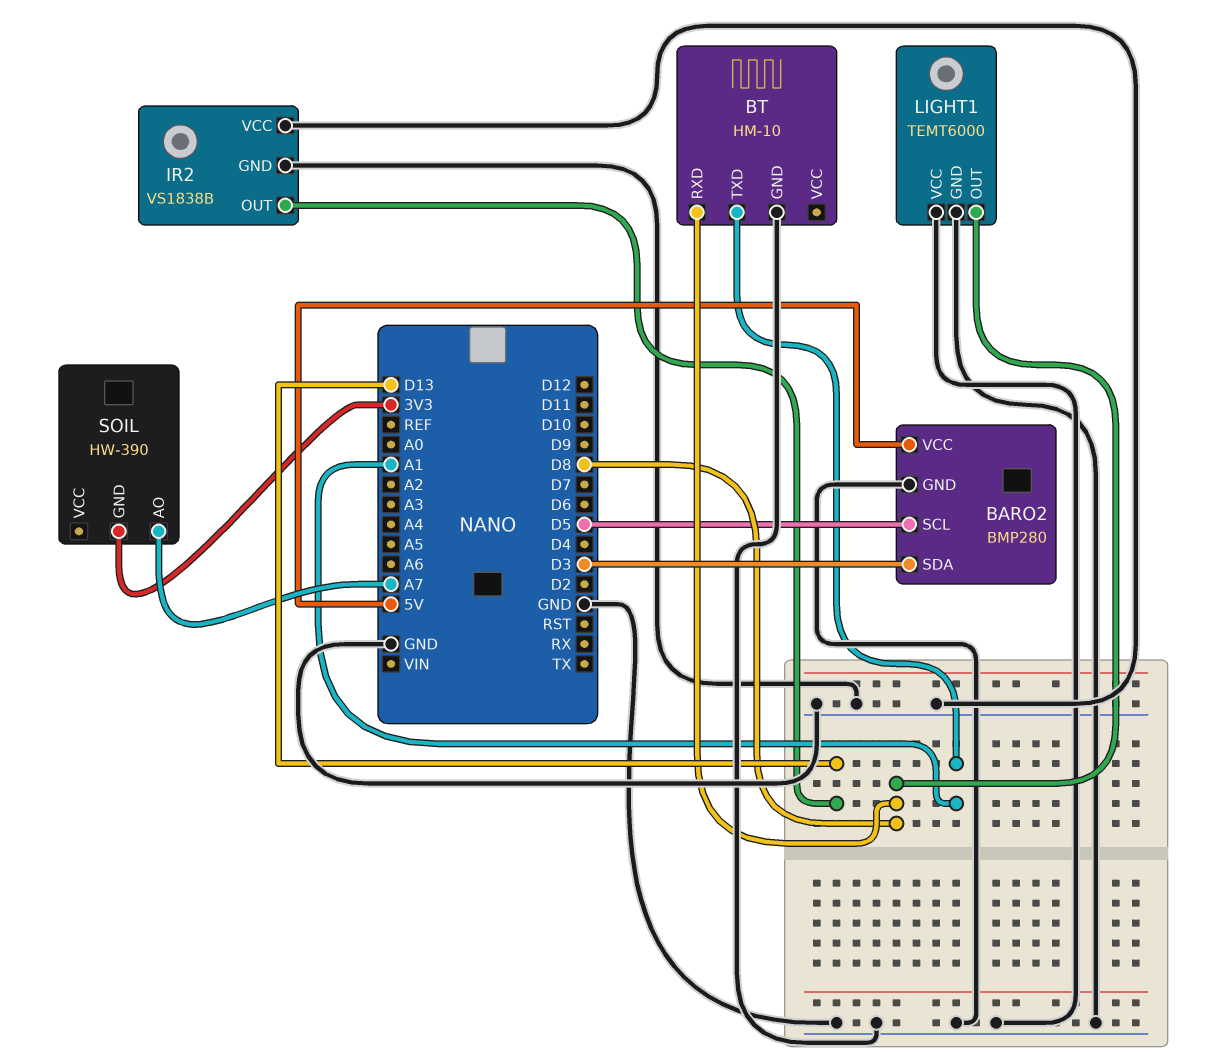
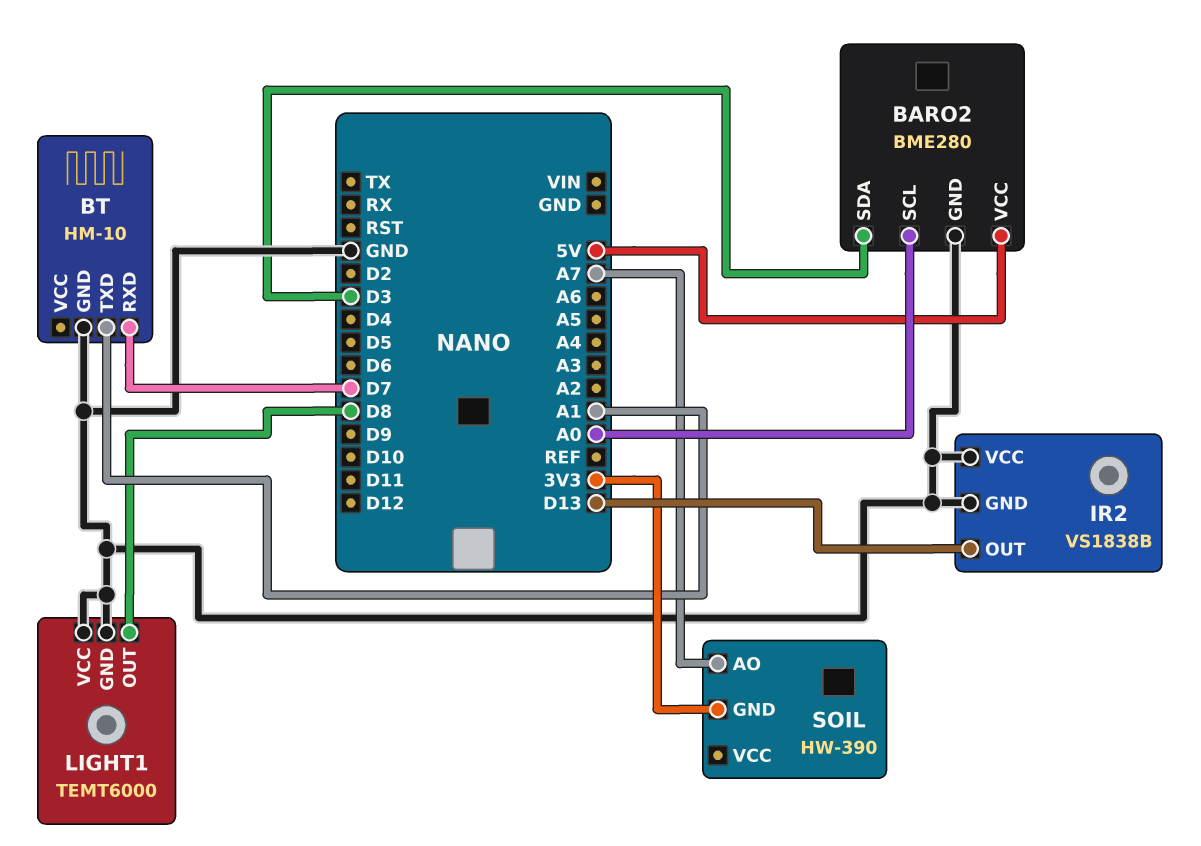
BARO2: BMP280 -> BME280
BARO2 pin SCL: D5 -> A0
BT pin RXD: D8 -> D7

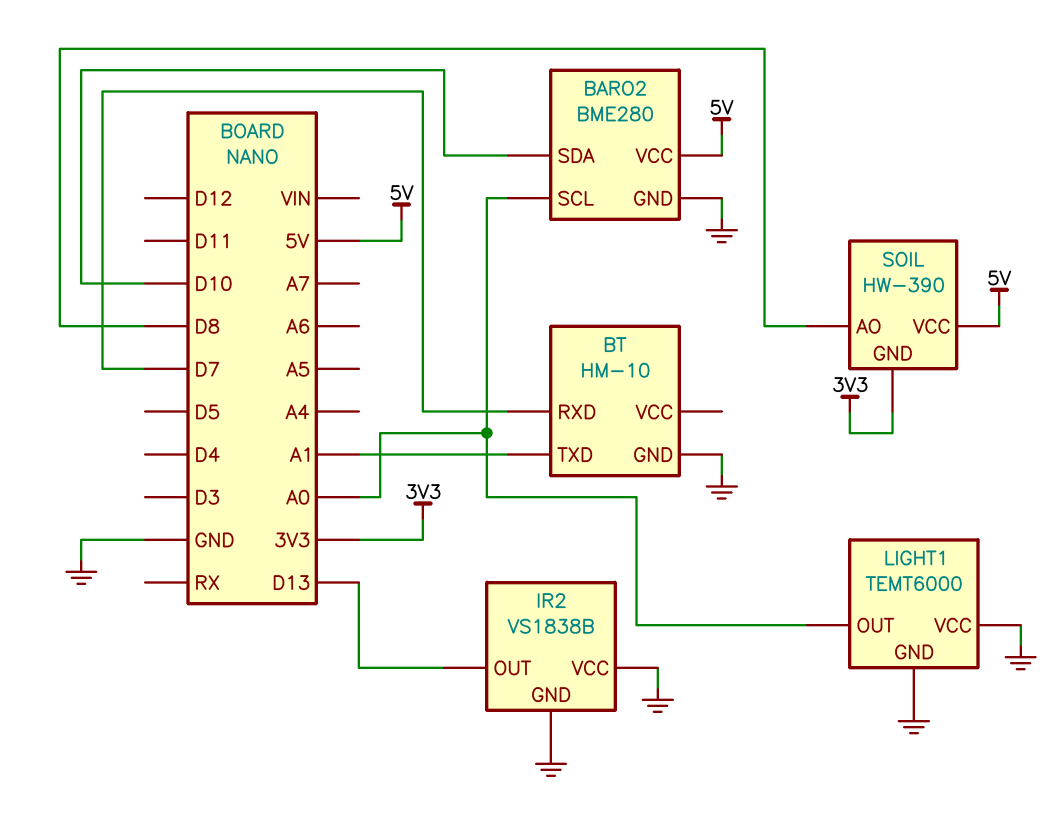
BARO2 pin SDA: D3 -> D10
LIGHT1 pin OUT: D8 -> A0
SOIL pin AO: A7 -> D8
SOIL pin VCC: none -> 5V

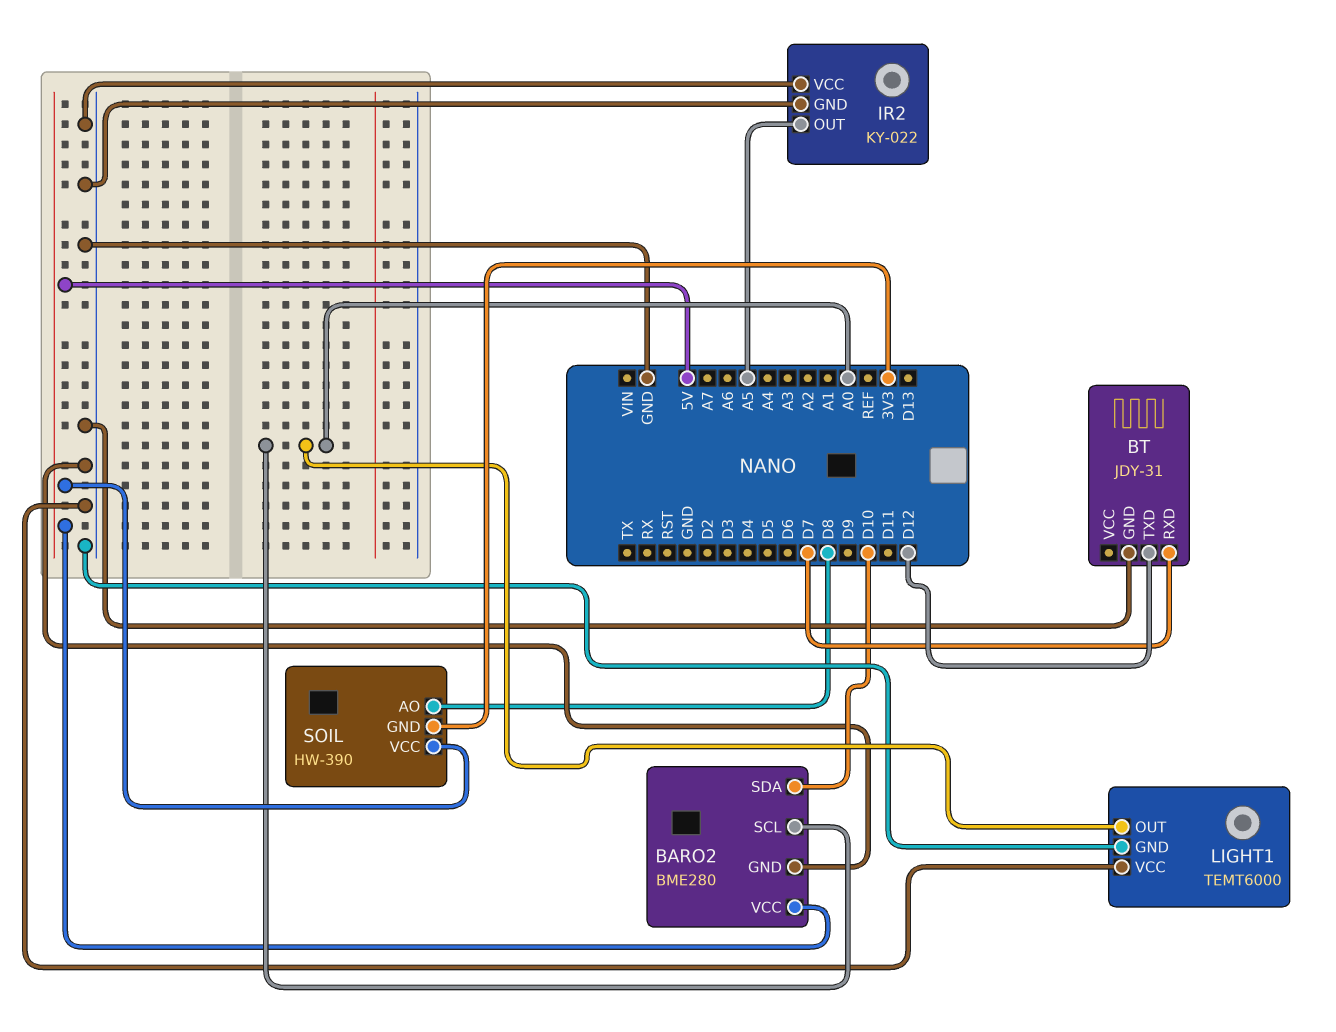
BT: HM-10 -> JDY-31
BT pin TXD: A1 -> D12
IR2: VS1838B -> KY-022
IR2 pin OUT: D13 -> A5

